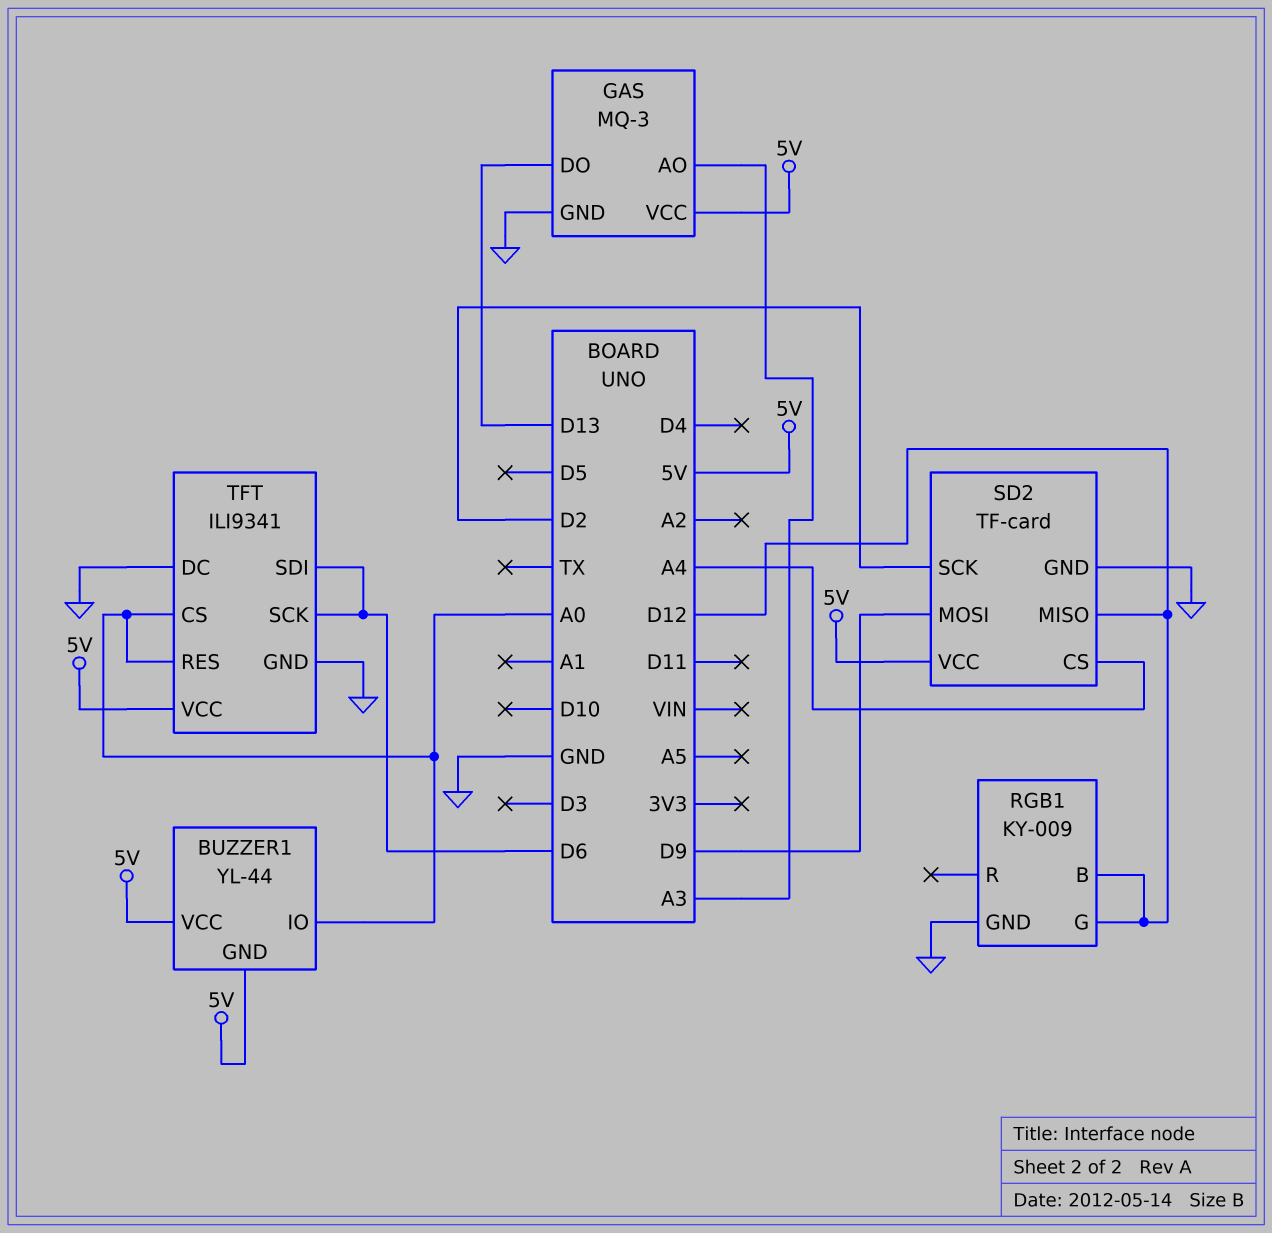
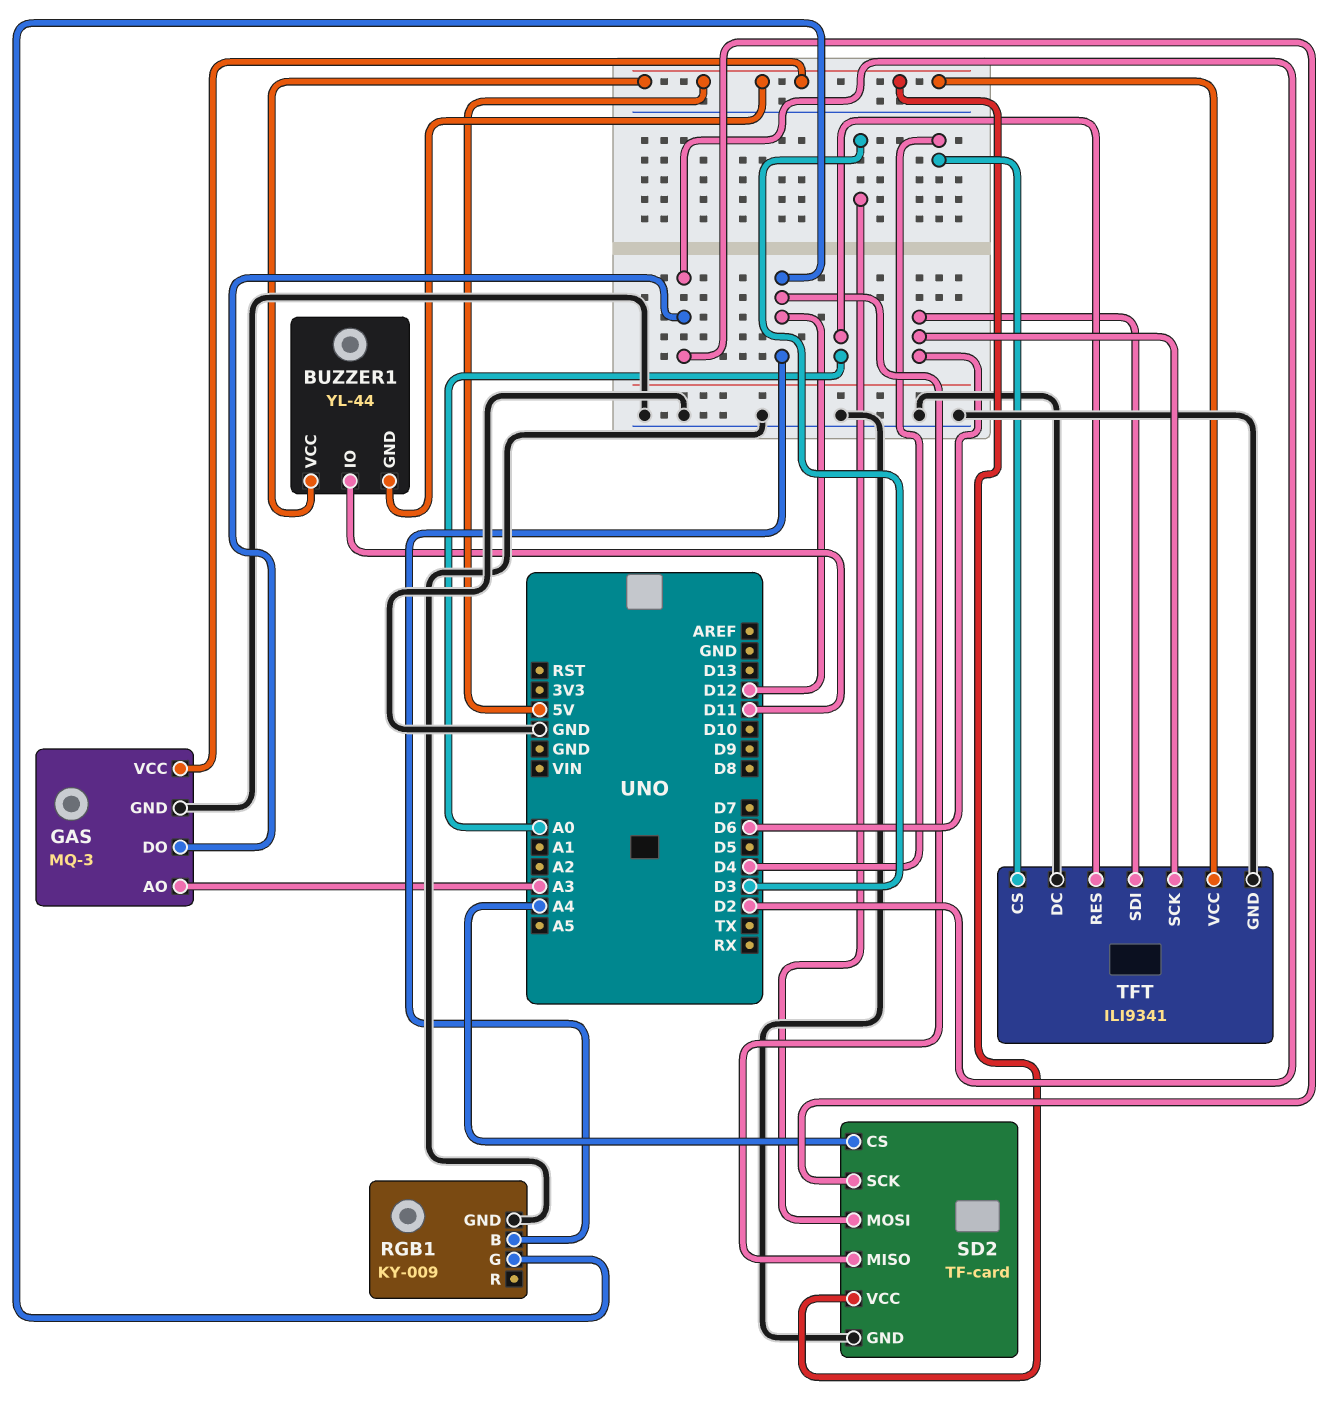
BUZZER1 pin IO: A0 -> D11
GAS pin DO: D13 -> D2
SD2 pin MOSI: D9 -> D3
TFT pin CS: A0 -> D4

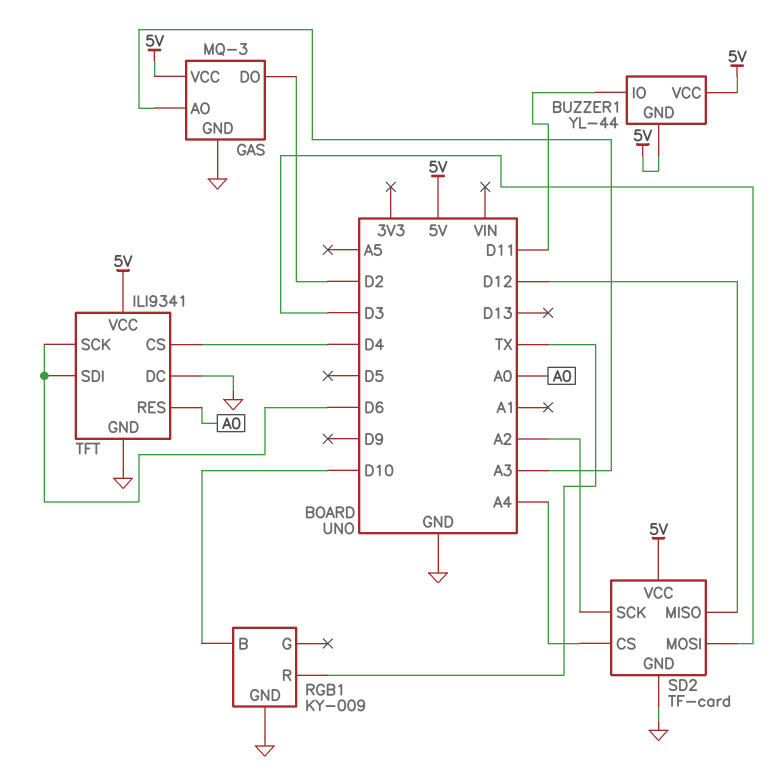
RGB1 pin B: D12 -> D10
RGB1 pin G: D12 -> none
RGB1 pin R: none -> TX
SD2 pin SCK: D2 -> A2

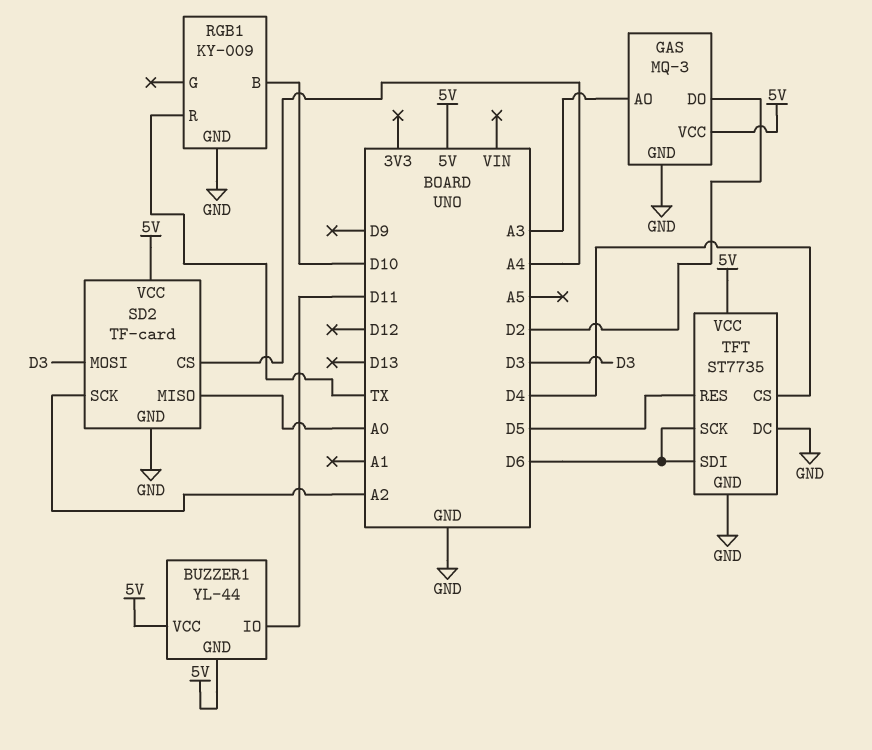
SD2 pin MISO: D12 -> A0
TFT: ILI9341 -> ST7735
TFT pin RES: A0 -> D5

